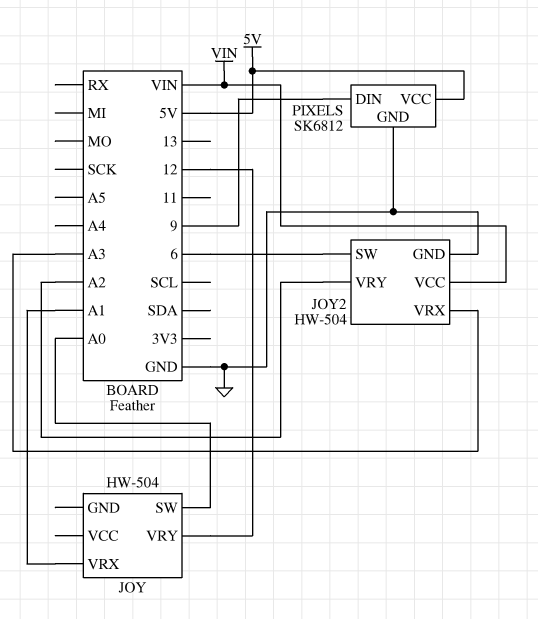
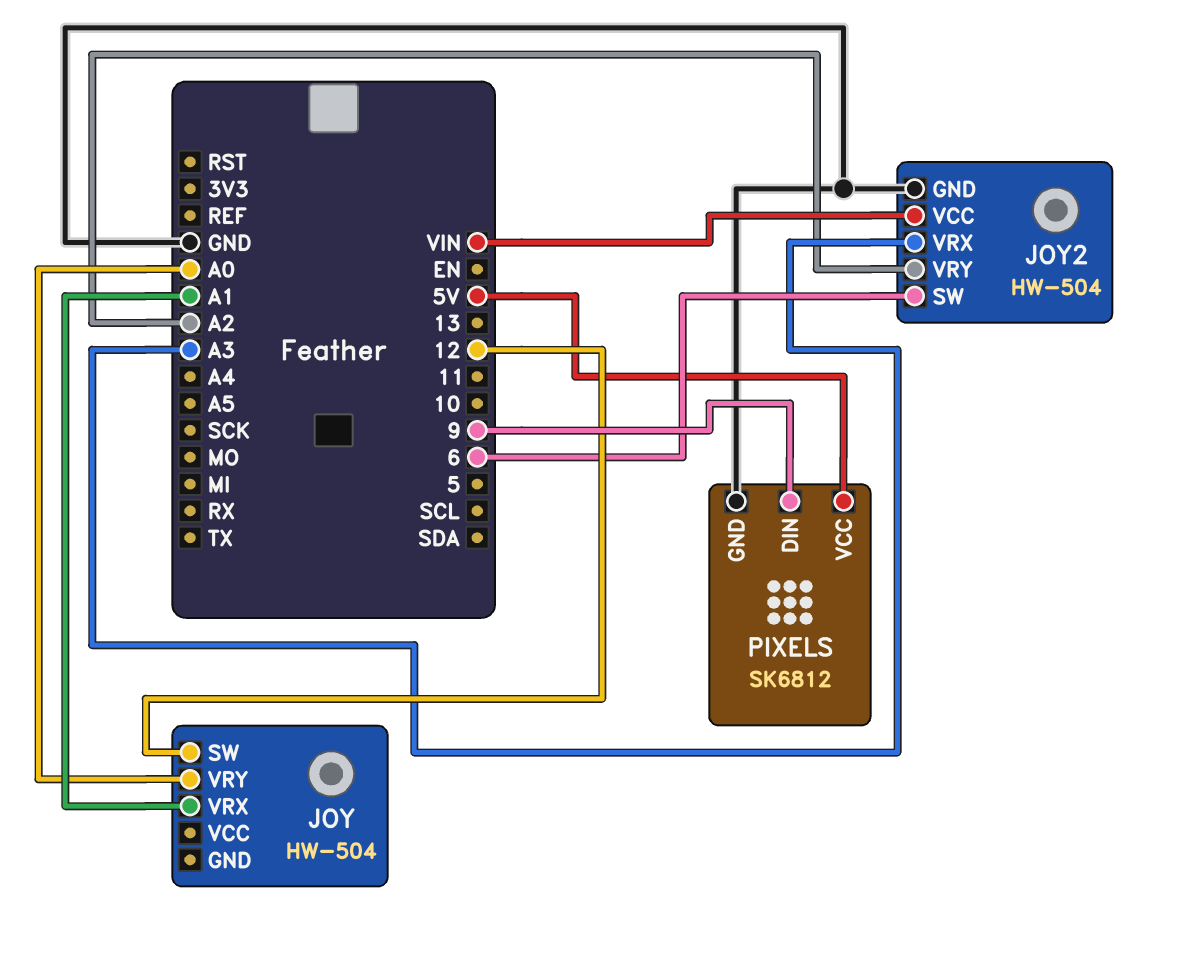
JOY pin SW: A0 -> 12
JOY pin VRY: 12 -> A0

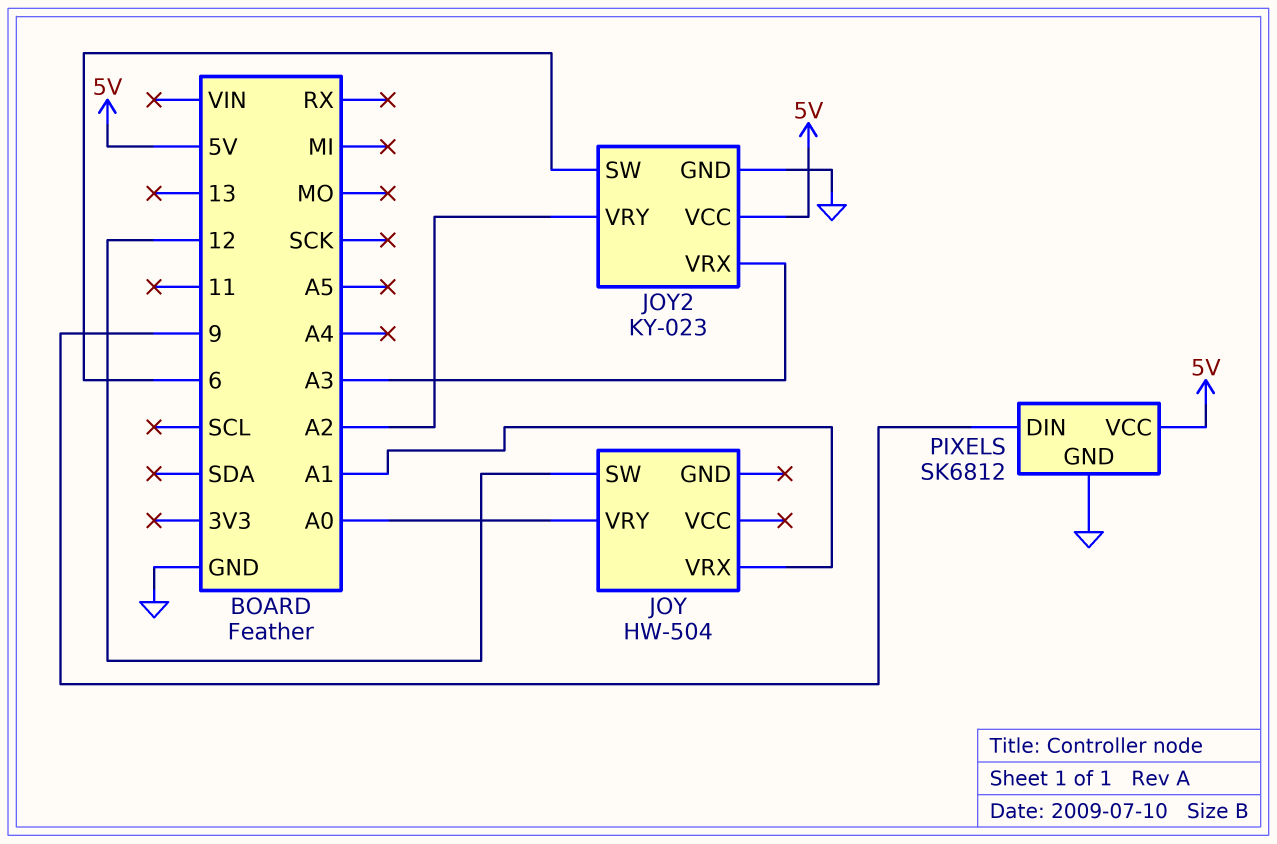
JOY2: HW-504 -> KY-023
JOY2 pin VCC: VIN -> 5V

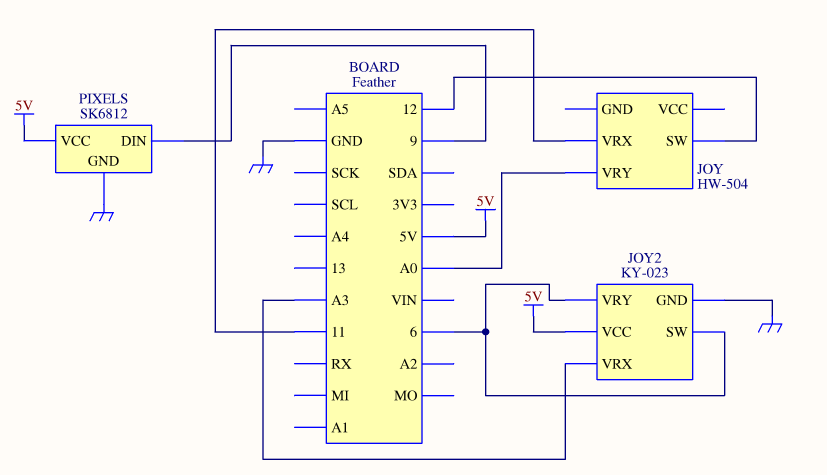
JOY pin VRX: A1 -> 11
JOY2 pin VRY: A2 -> 6

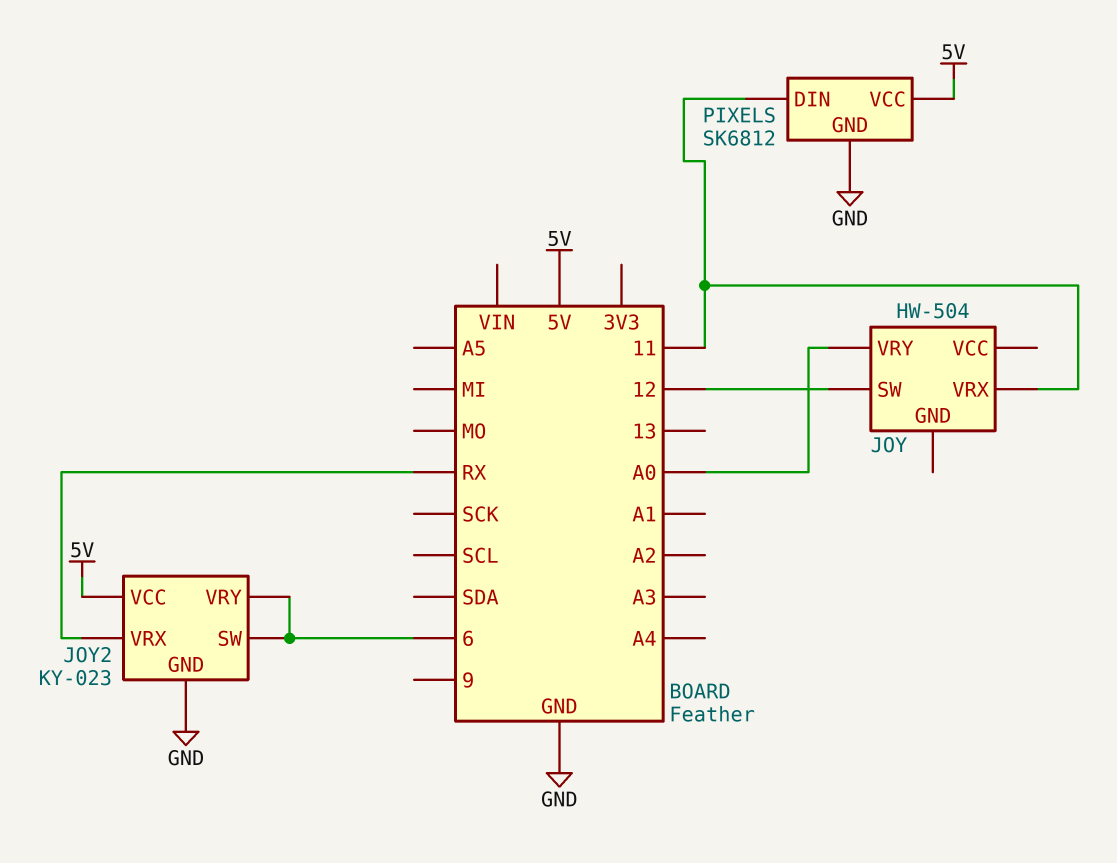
JOY2 pin VRX: A3 -> RX
PIXELS pin DIN: 9 -> 11

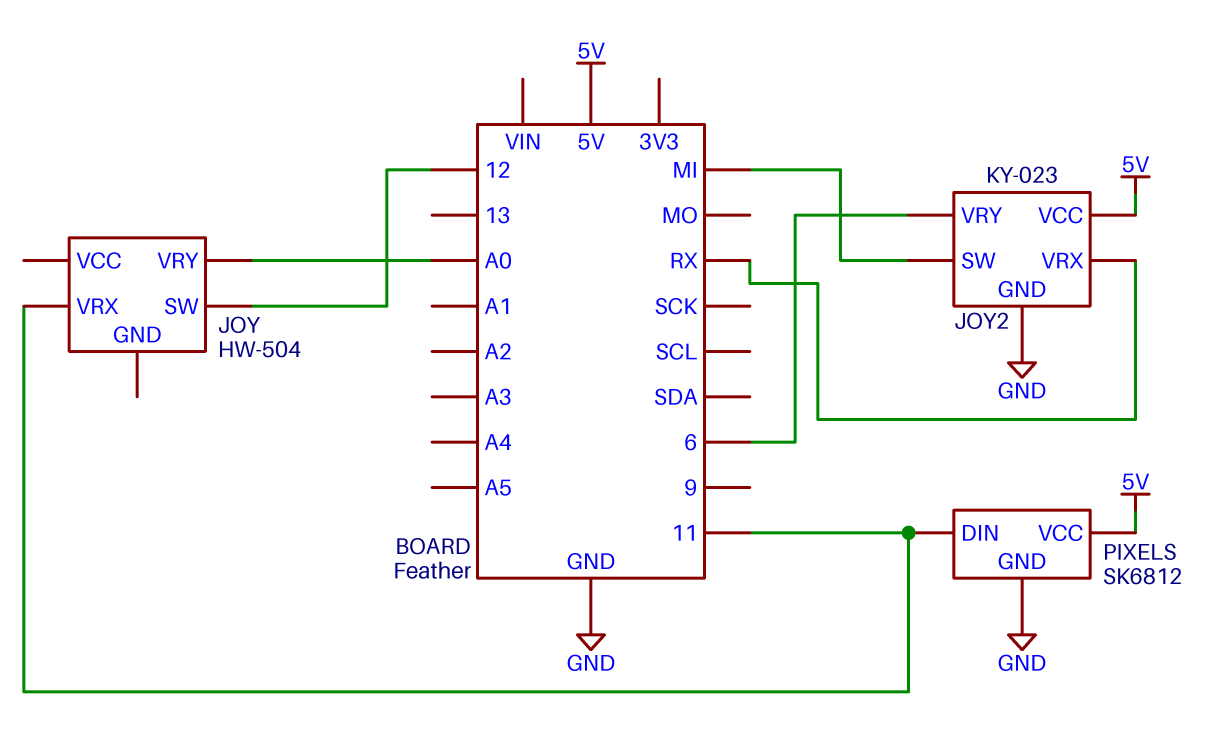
JOY2 pin SW: 6 -> MI

